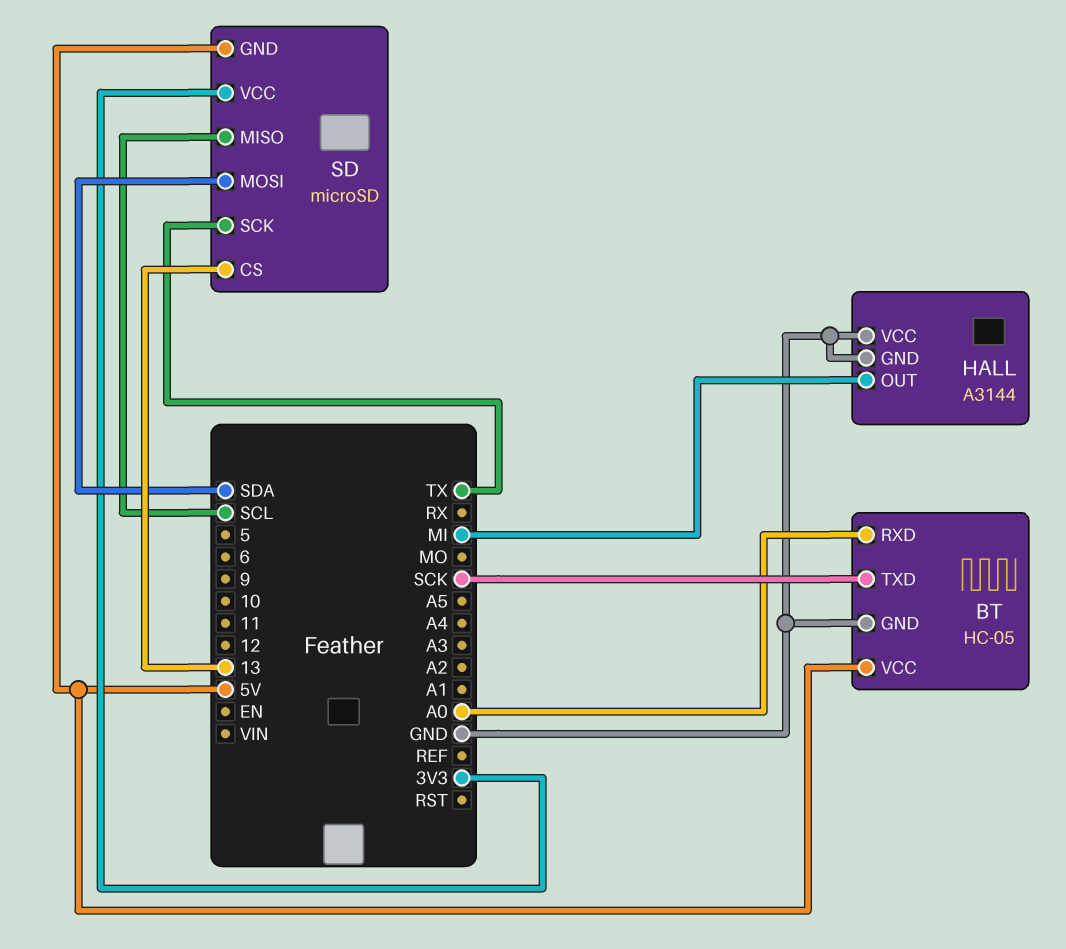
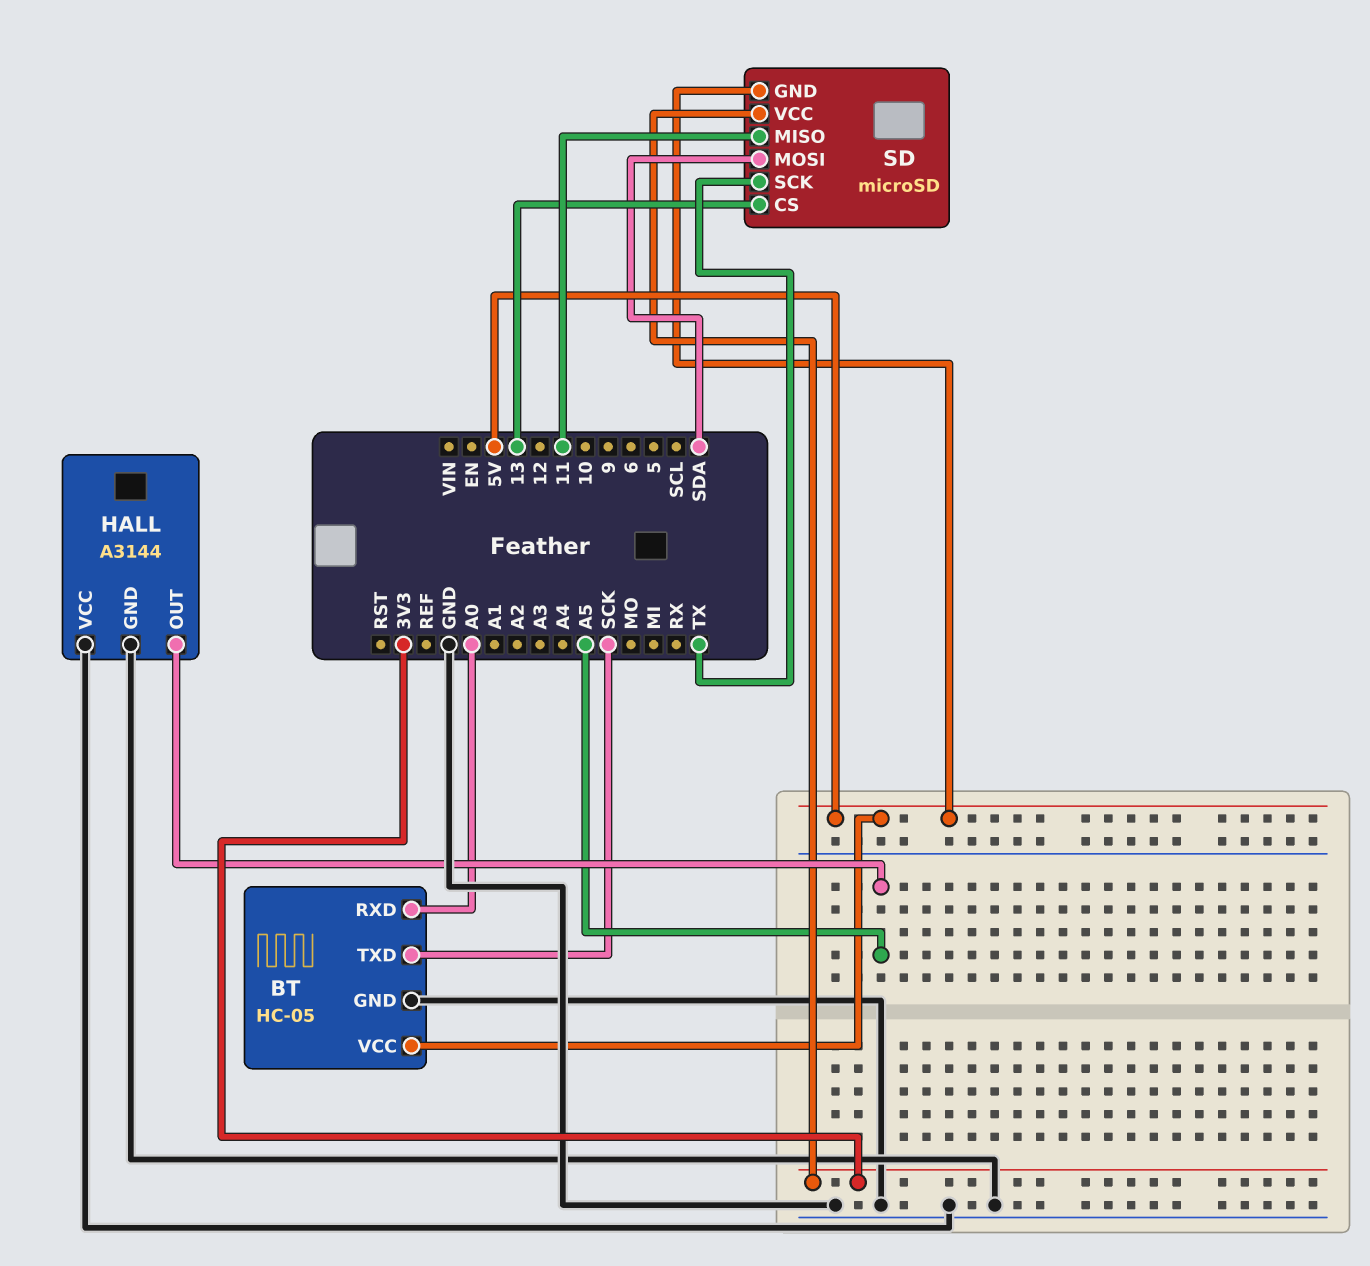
HALL pin OUT: MI -> A5
SD pin MISO: SCL -> 11

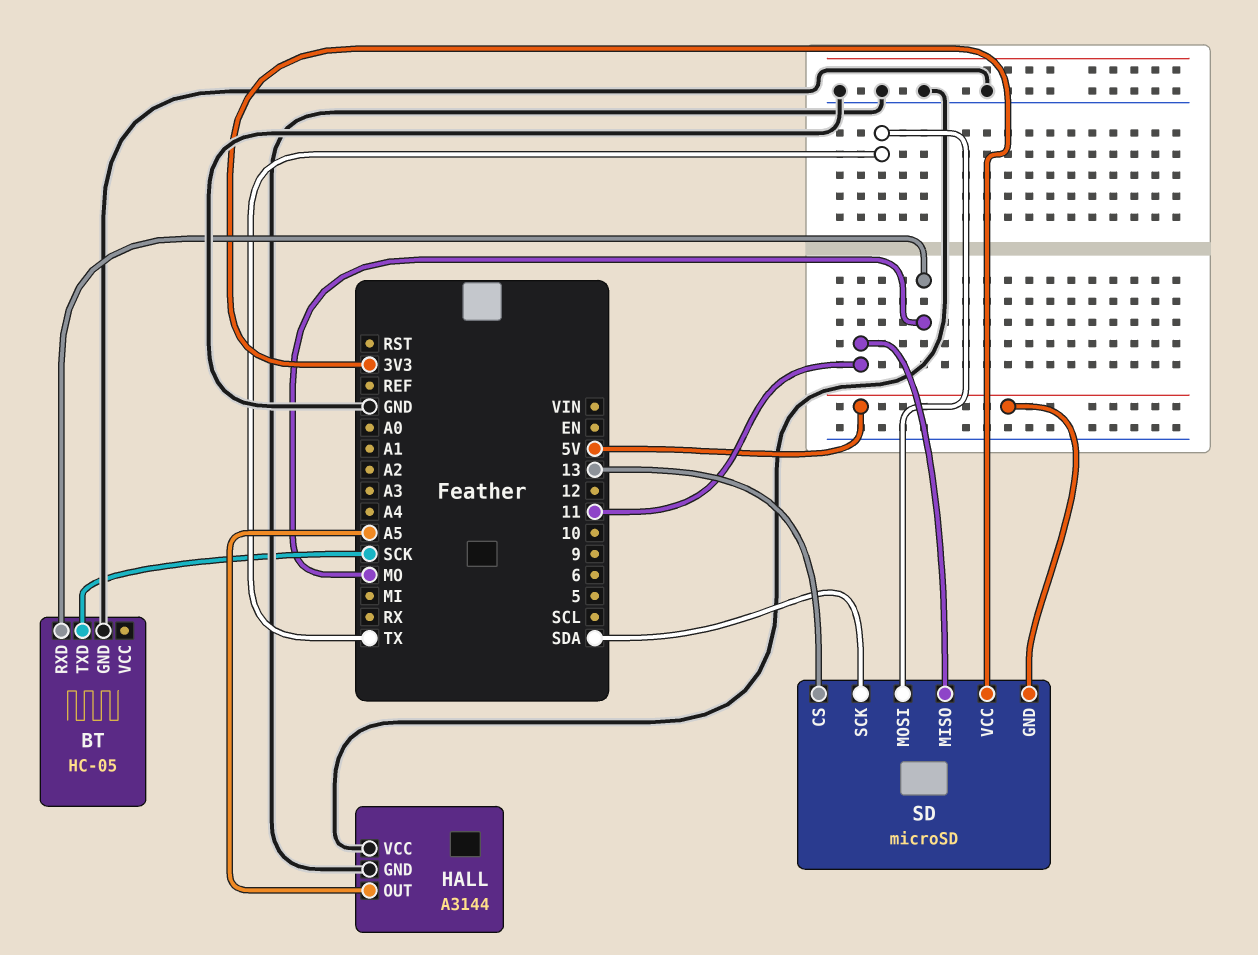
BT pin RXD: A0 -> MO
BT pin VCC: 5V -> none
SD pin MOSI: SDA -> TX
SD pin SCK: TX -> SDA

